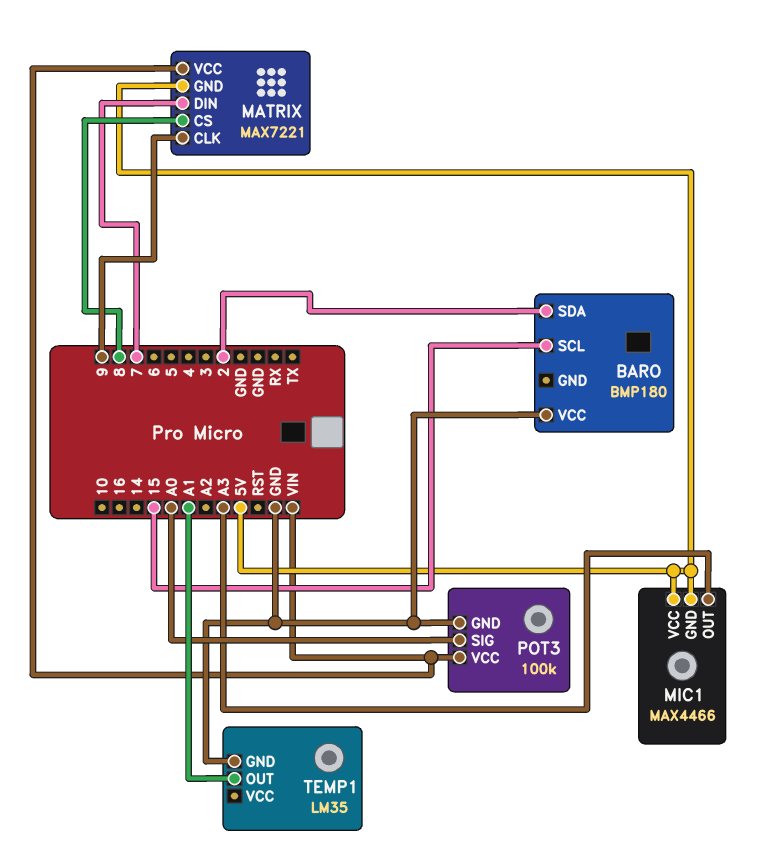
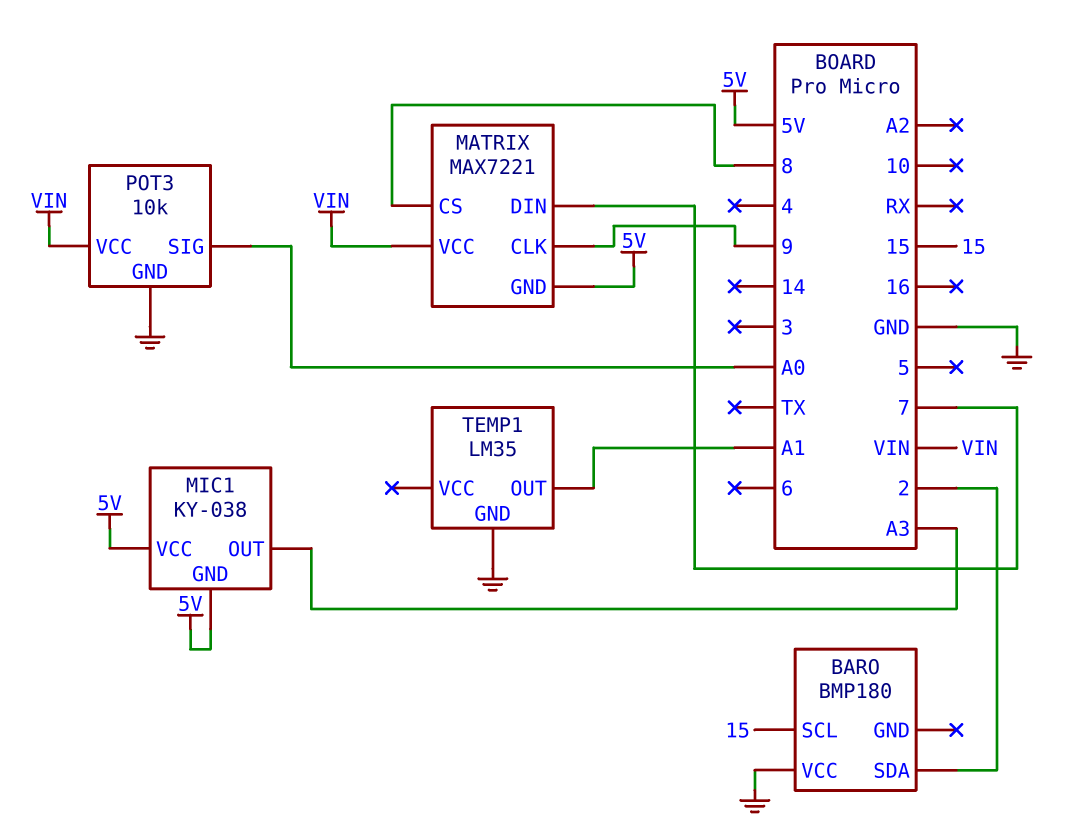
MIC1: MAX4466 -> KY-038
POT3: 100k -> 10k

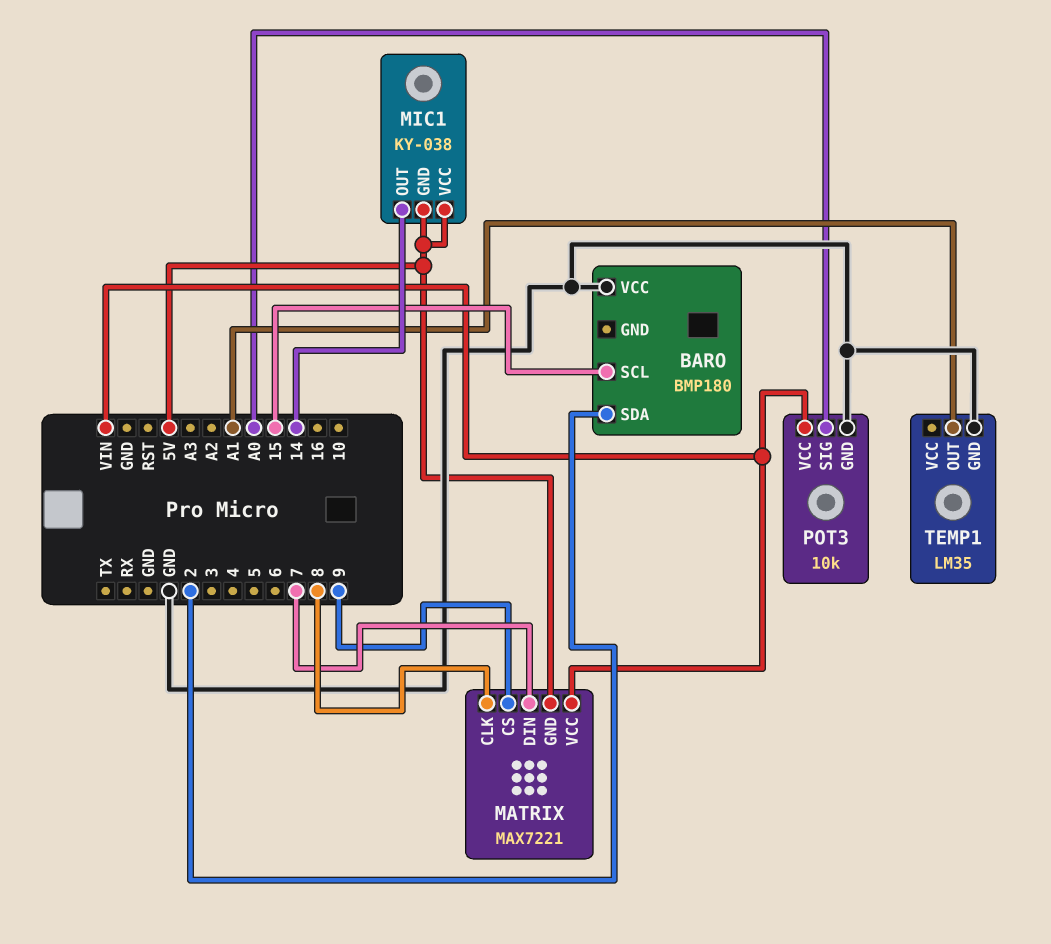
MATRIX pin CLK: 9 -> 8
MATRIX pin CS: 8 -> 9
MIC1 pin OUT: A3 -> 14

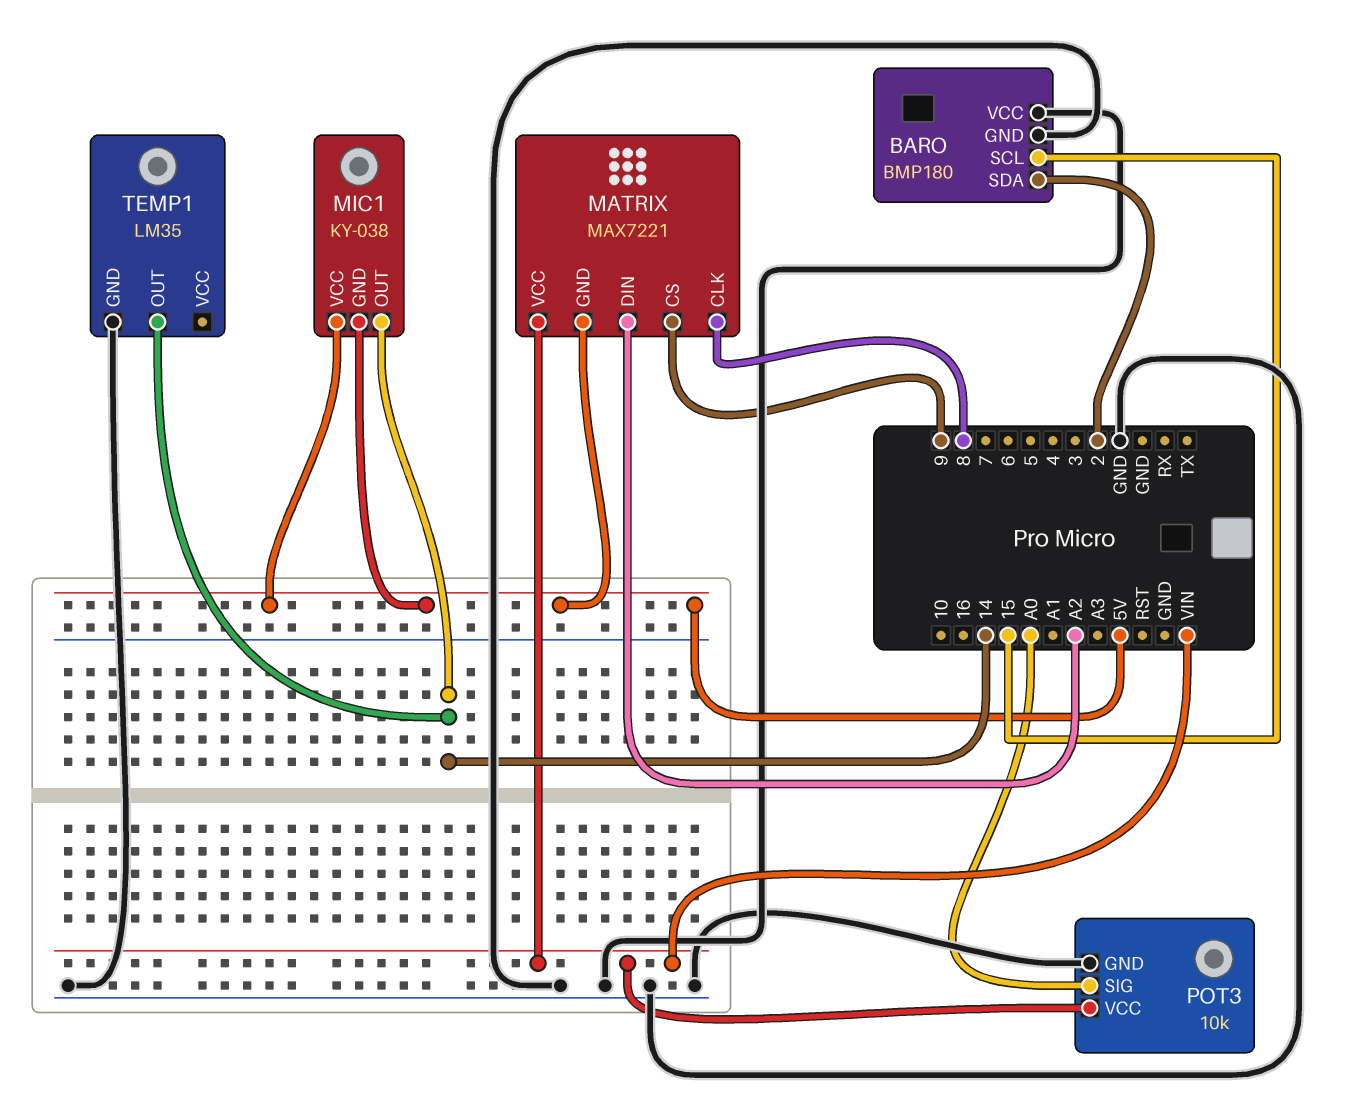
BARO pin GND: none -> GND
MATRIX pin DIN: 7 -> A2
TEMP1 pin OUT: A1 -> 14

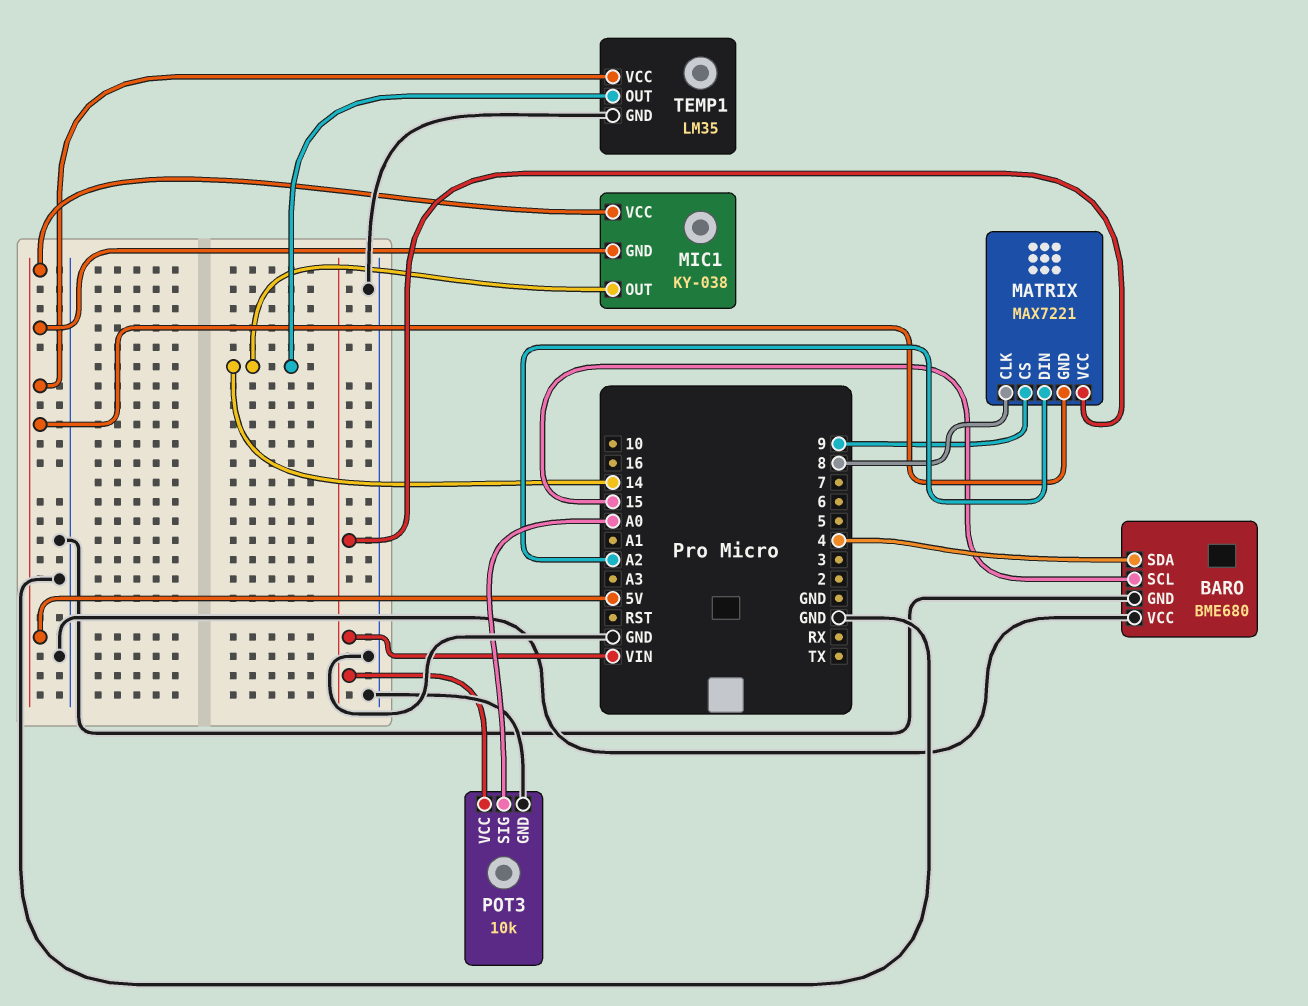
BARO: BMP180 -> BME680
BARO pin SDA: 2 -> 4
TEMP1 pin VCC: none -> 5V

